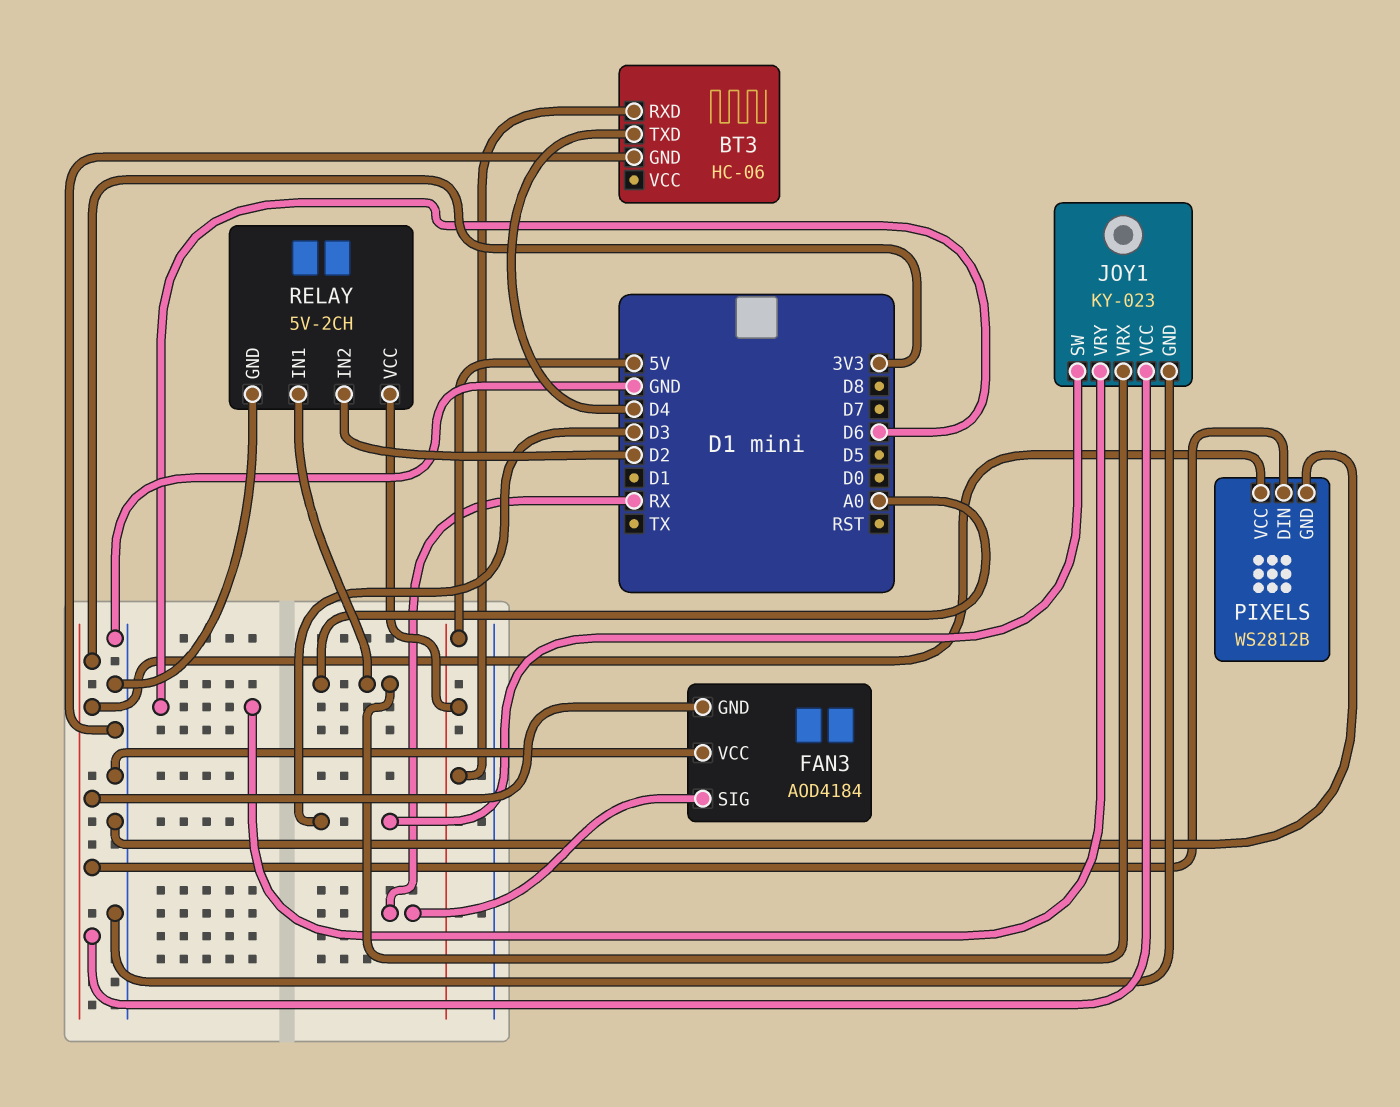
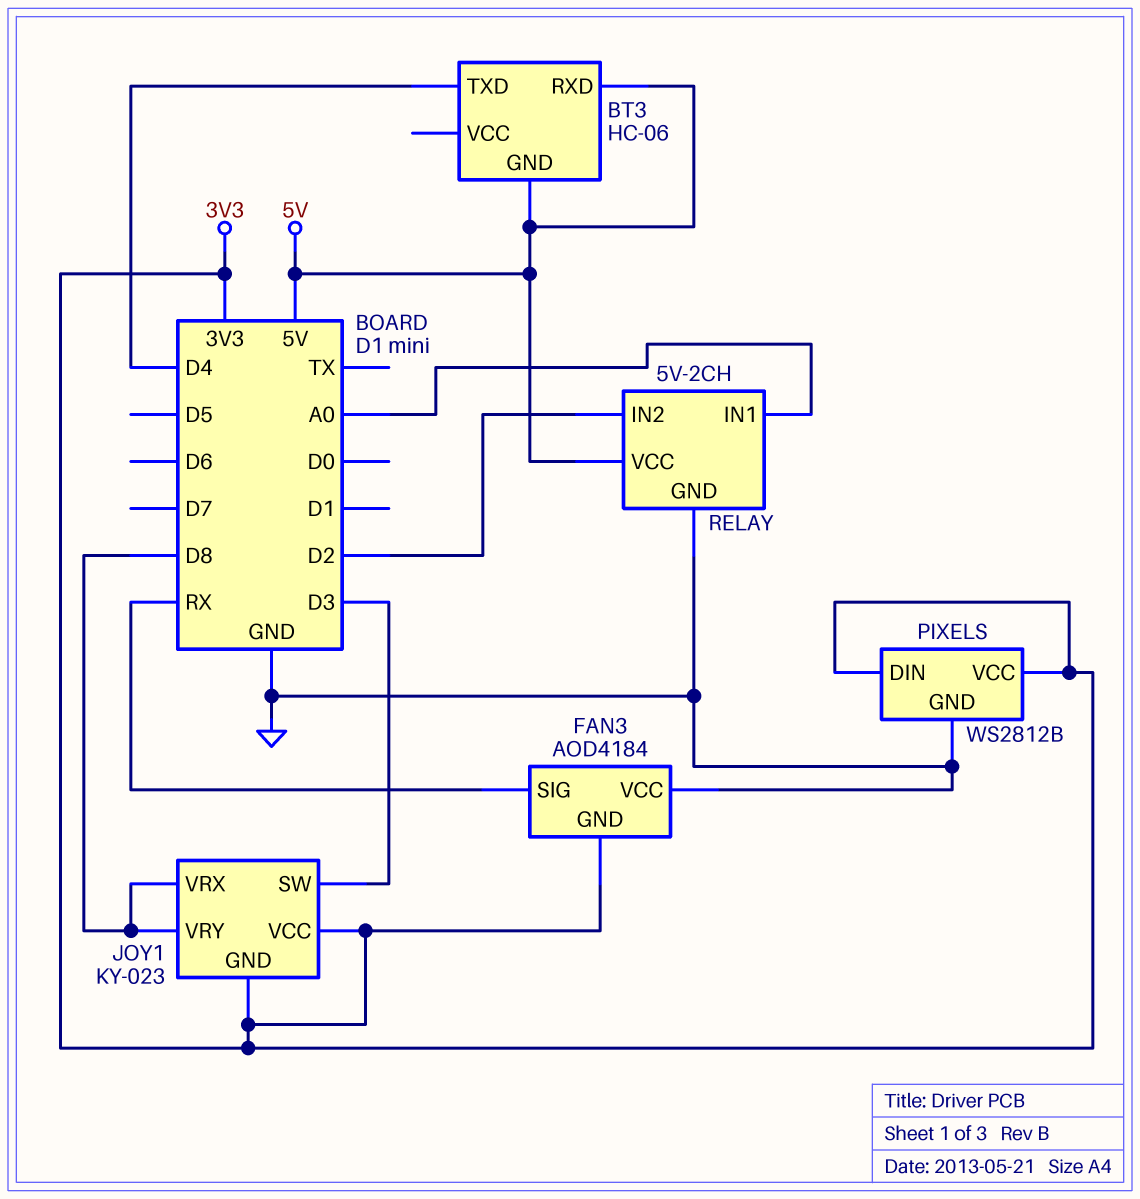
BT3 pin GND: GND -> 5V
JOY1 pin GND: GND -> 3V3
JOY1 pin VRX: A0 -> D8
JOY1 pin VRY: D6 -> D8

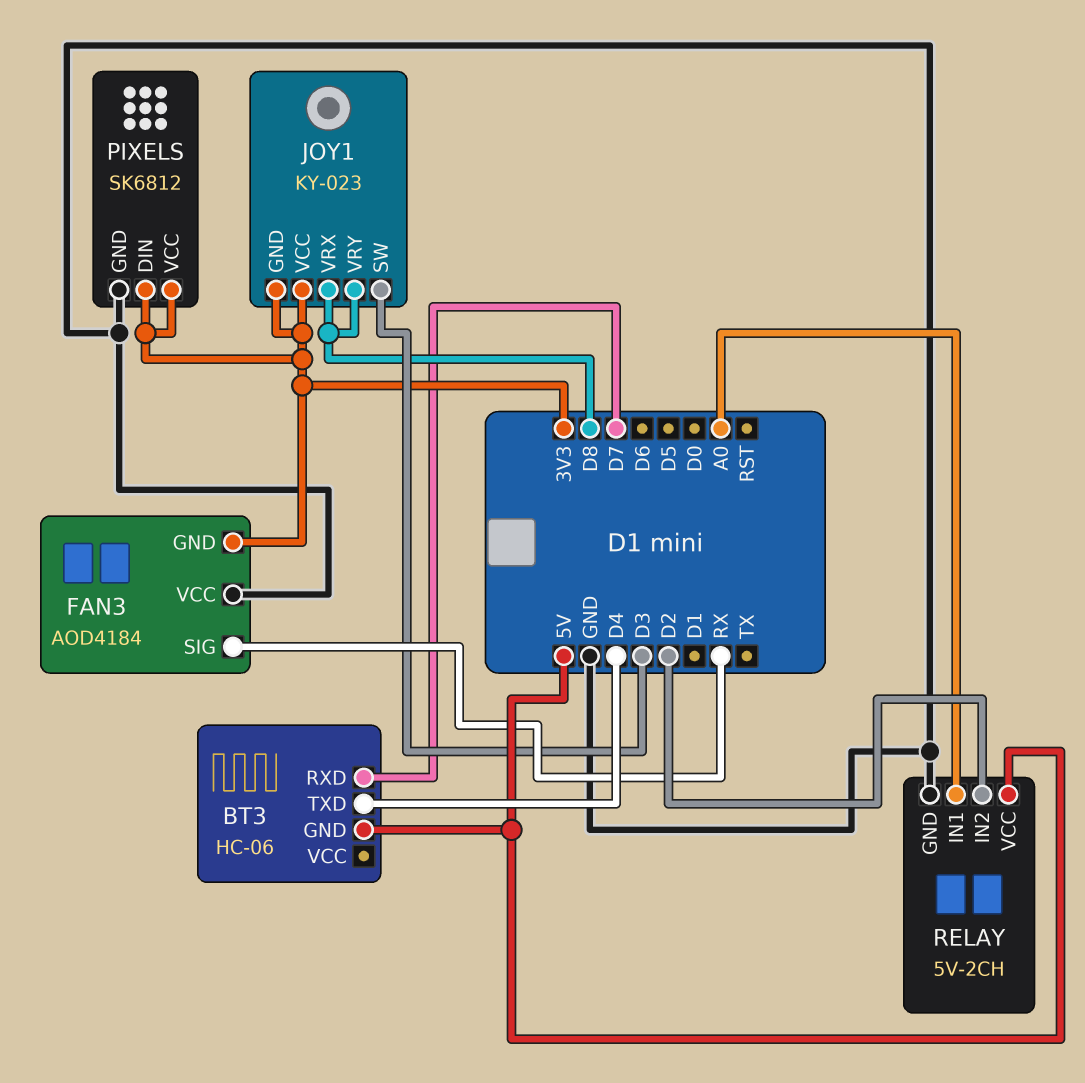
BT3 pin RXD: 5V -> D7
PIXELS: WS2812B -> SK6812

